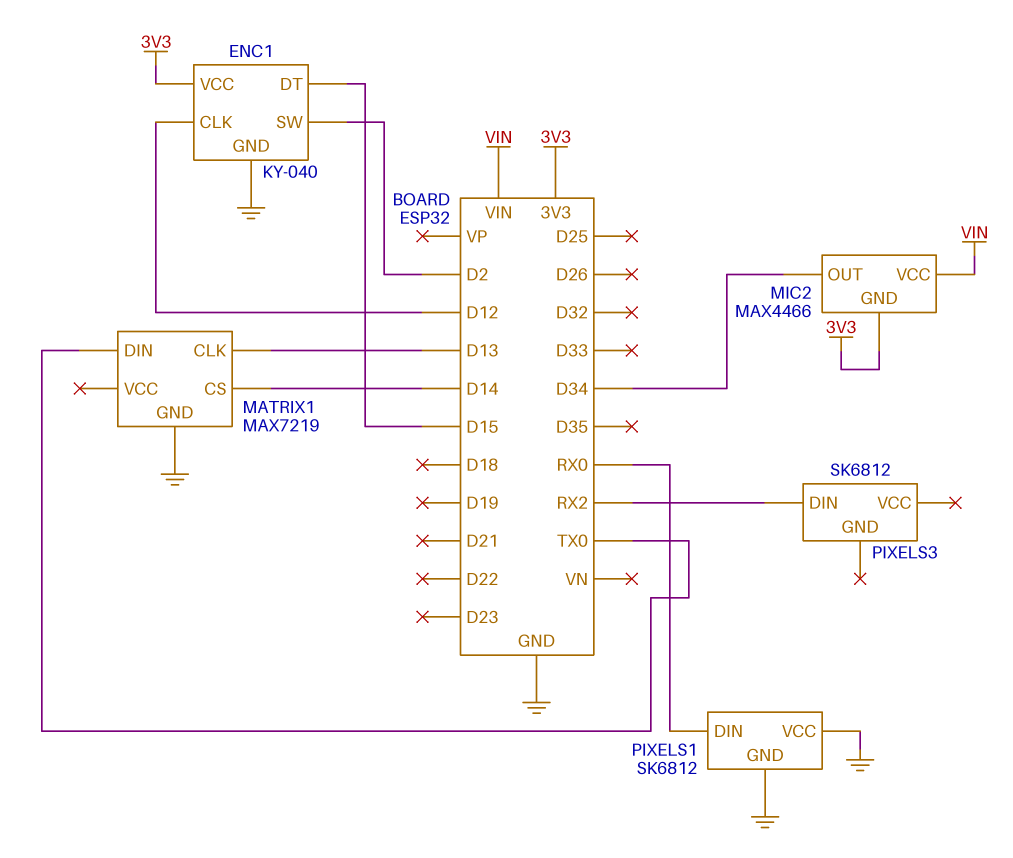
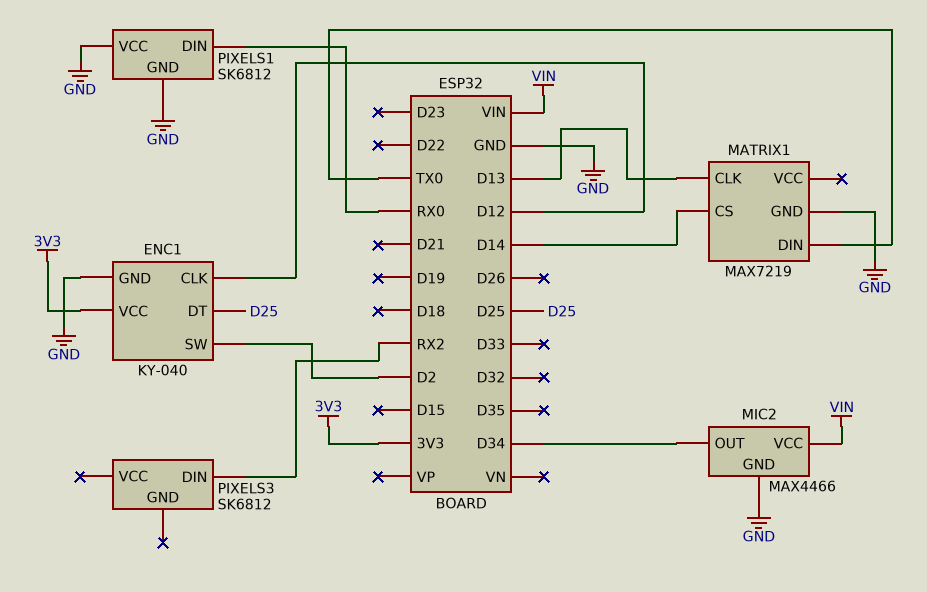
ENC1 pin DT: D15 -> D25
MIC2 pin GND: 3V3 -> GND

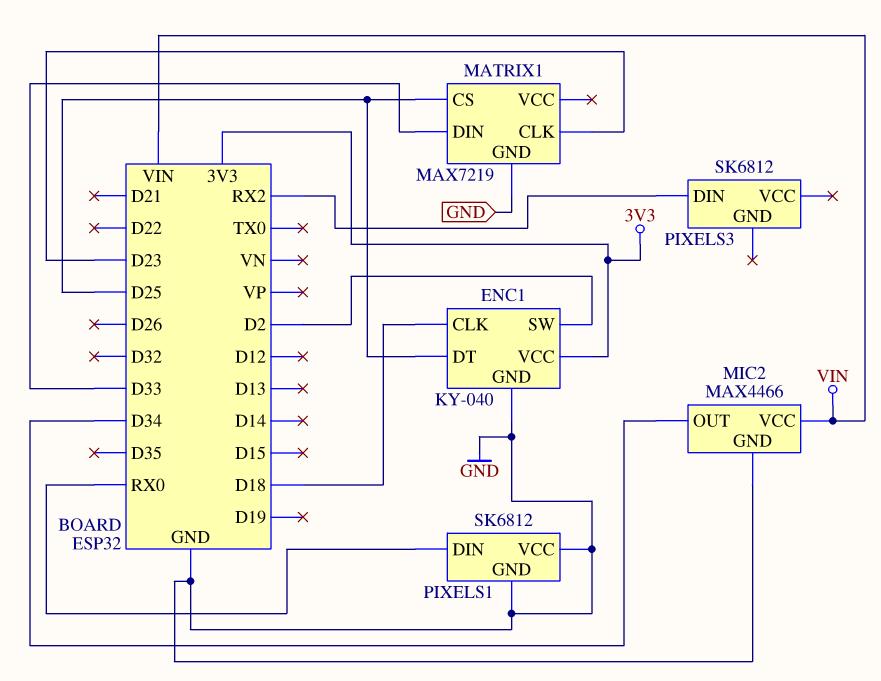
ENC1 pin CLK: D12 -> D18
MATRIX1 pin CLK: D13 -> D23
MATRIX1 pin CS: D14 -> D25
MATRIX1 pin DIN: TX0 -> D33

